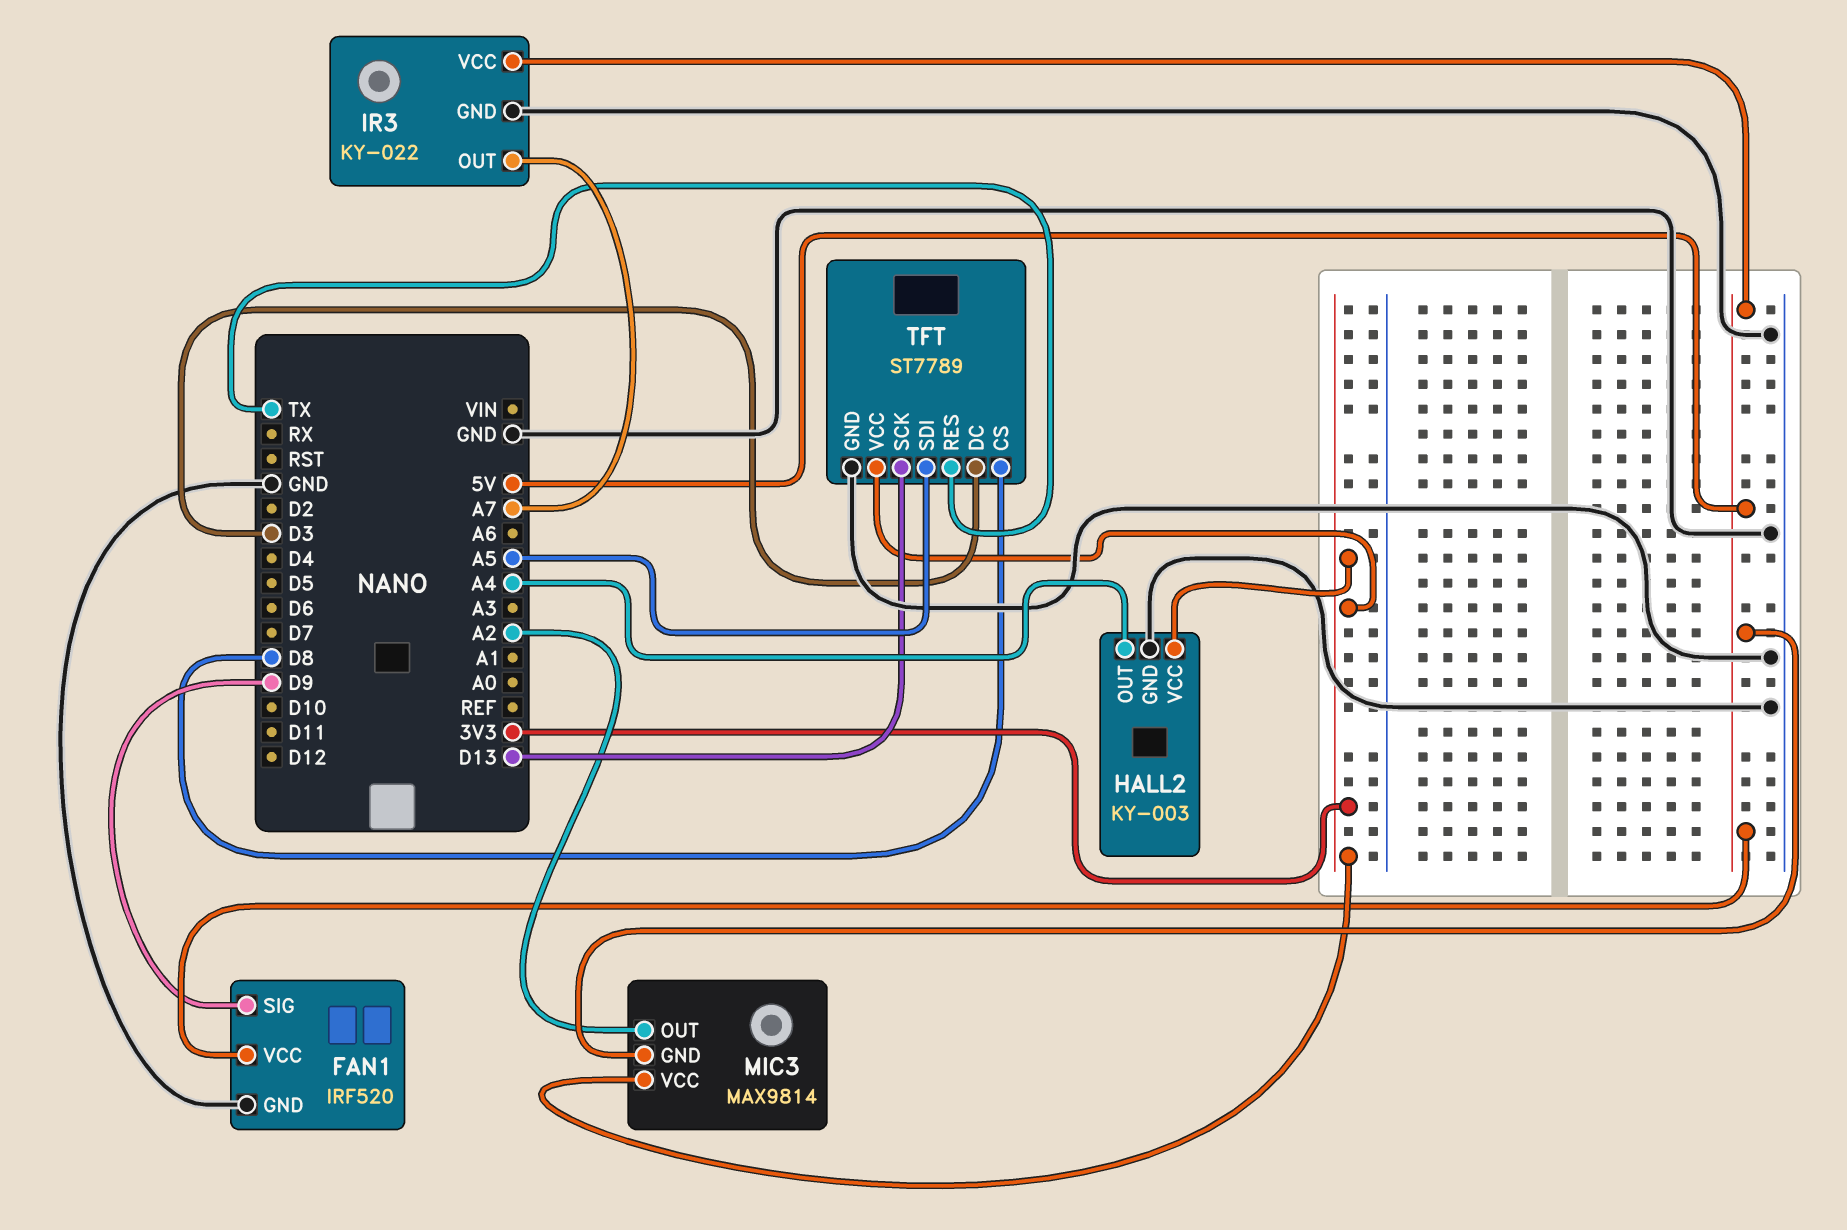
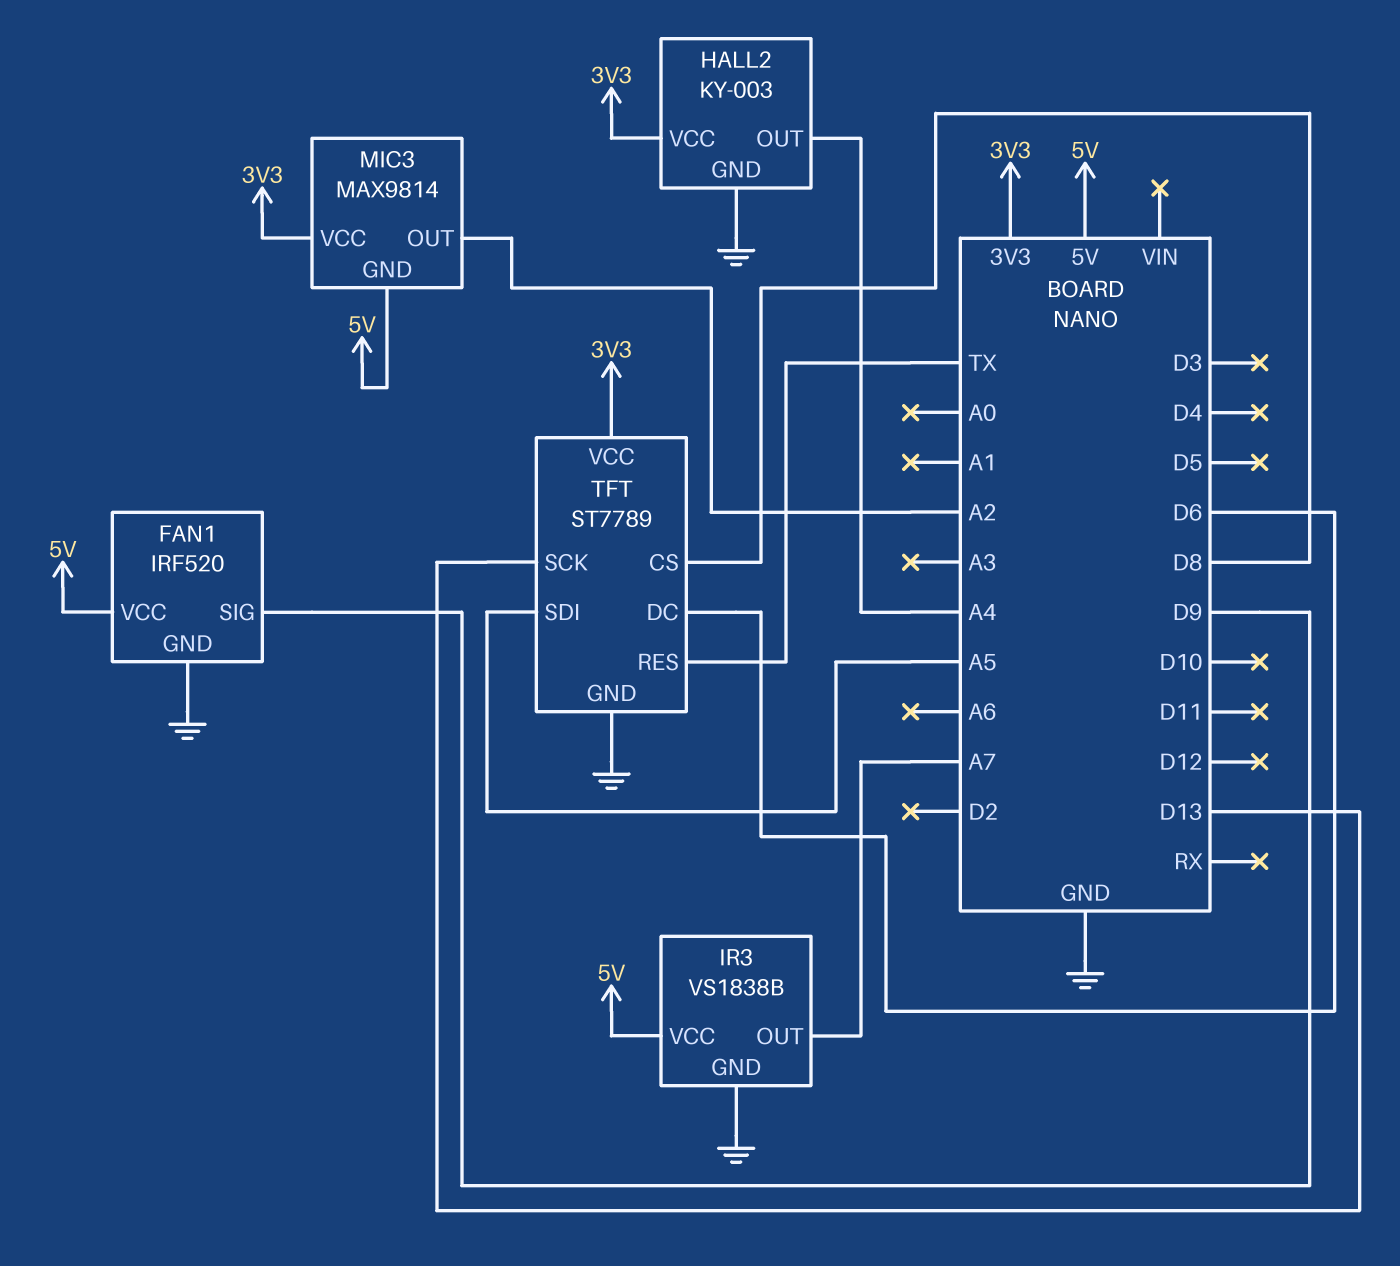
IR3: KY-022 -> VS1838B
TFT pin DC: D3 -> D6

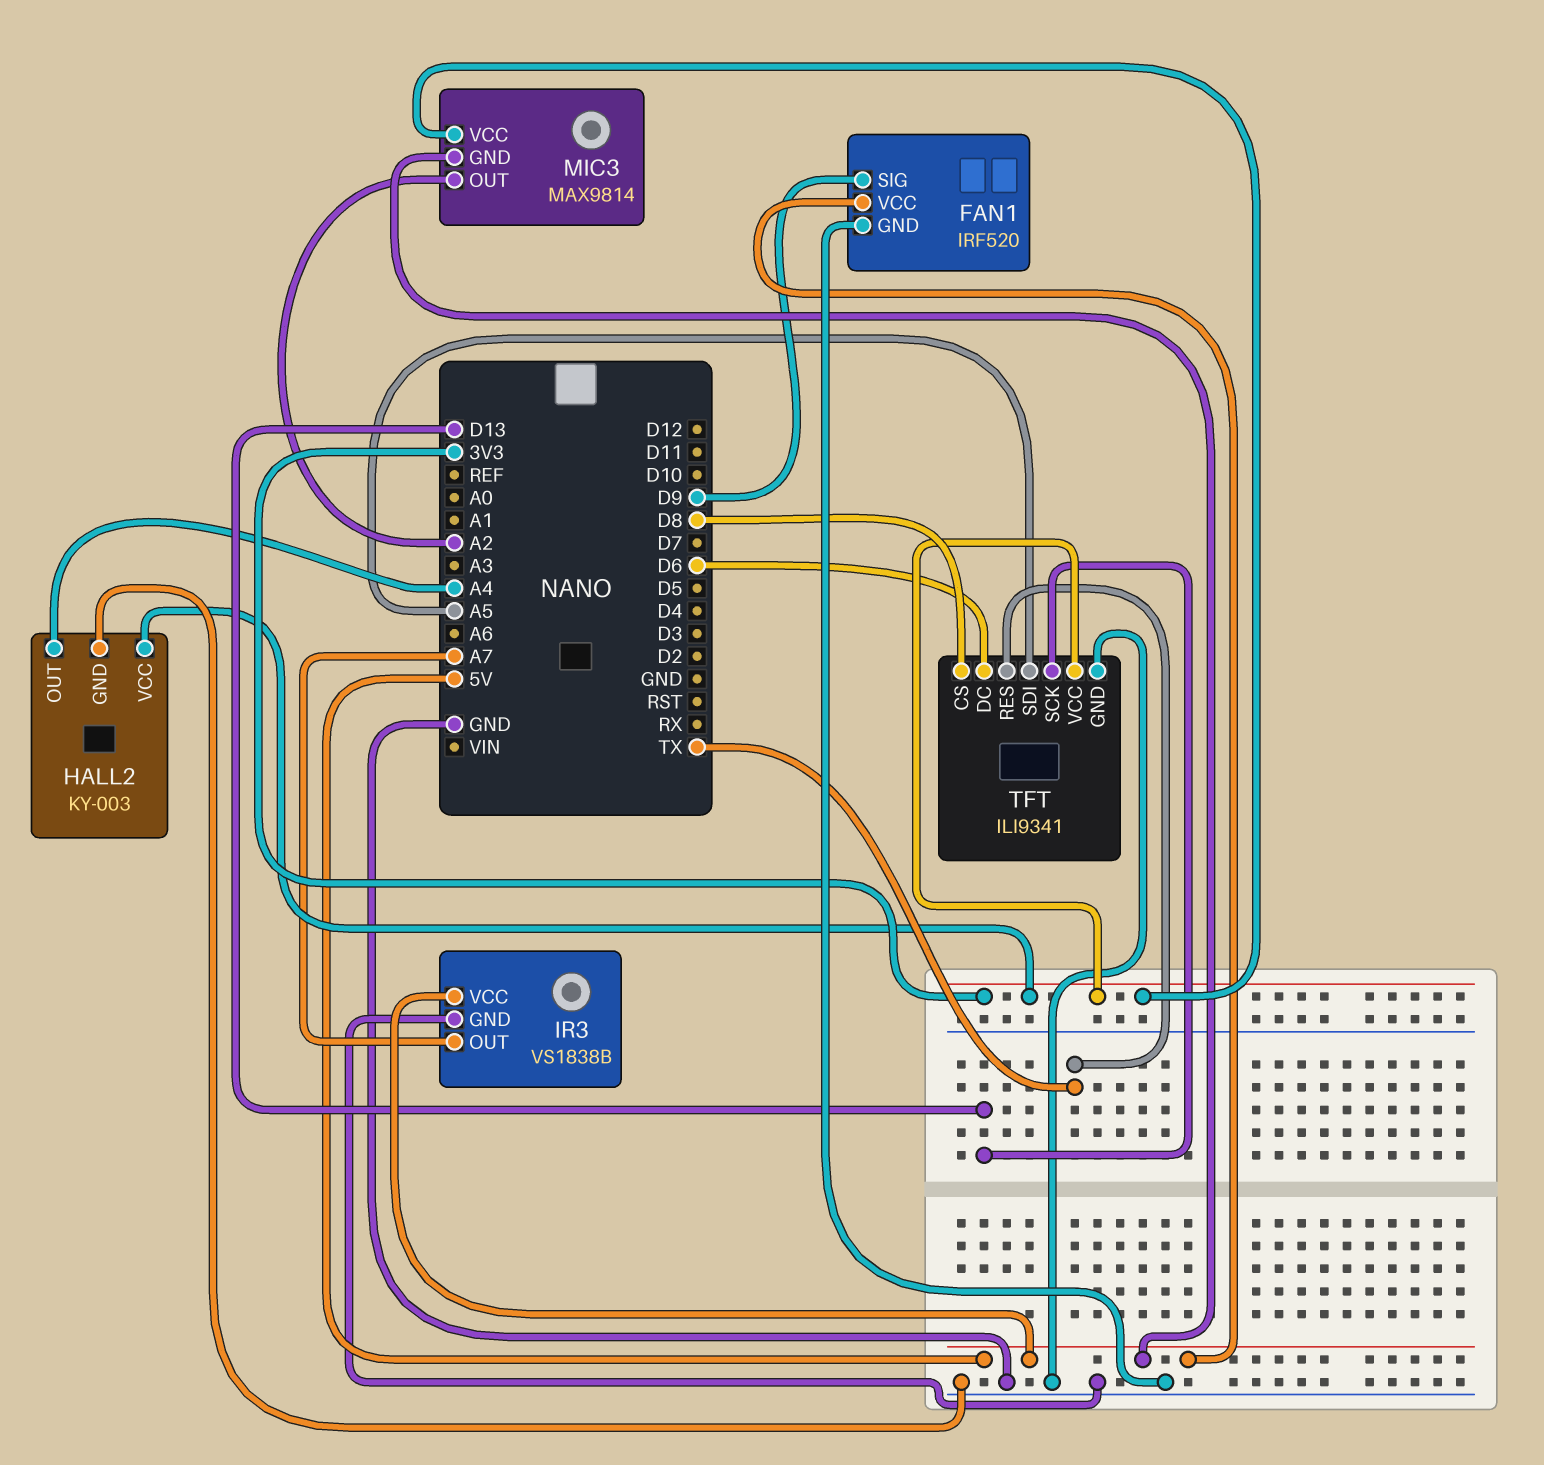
TFT: ST7789 -> ILI9341

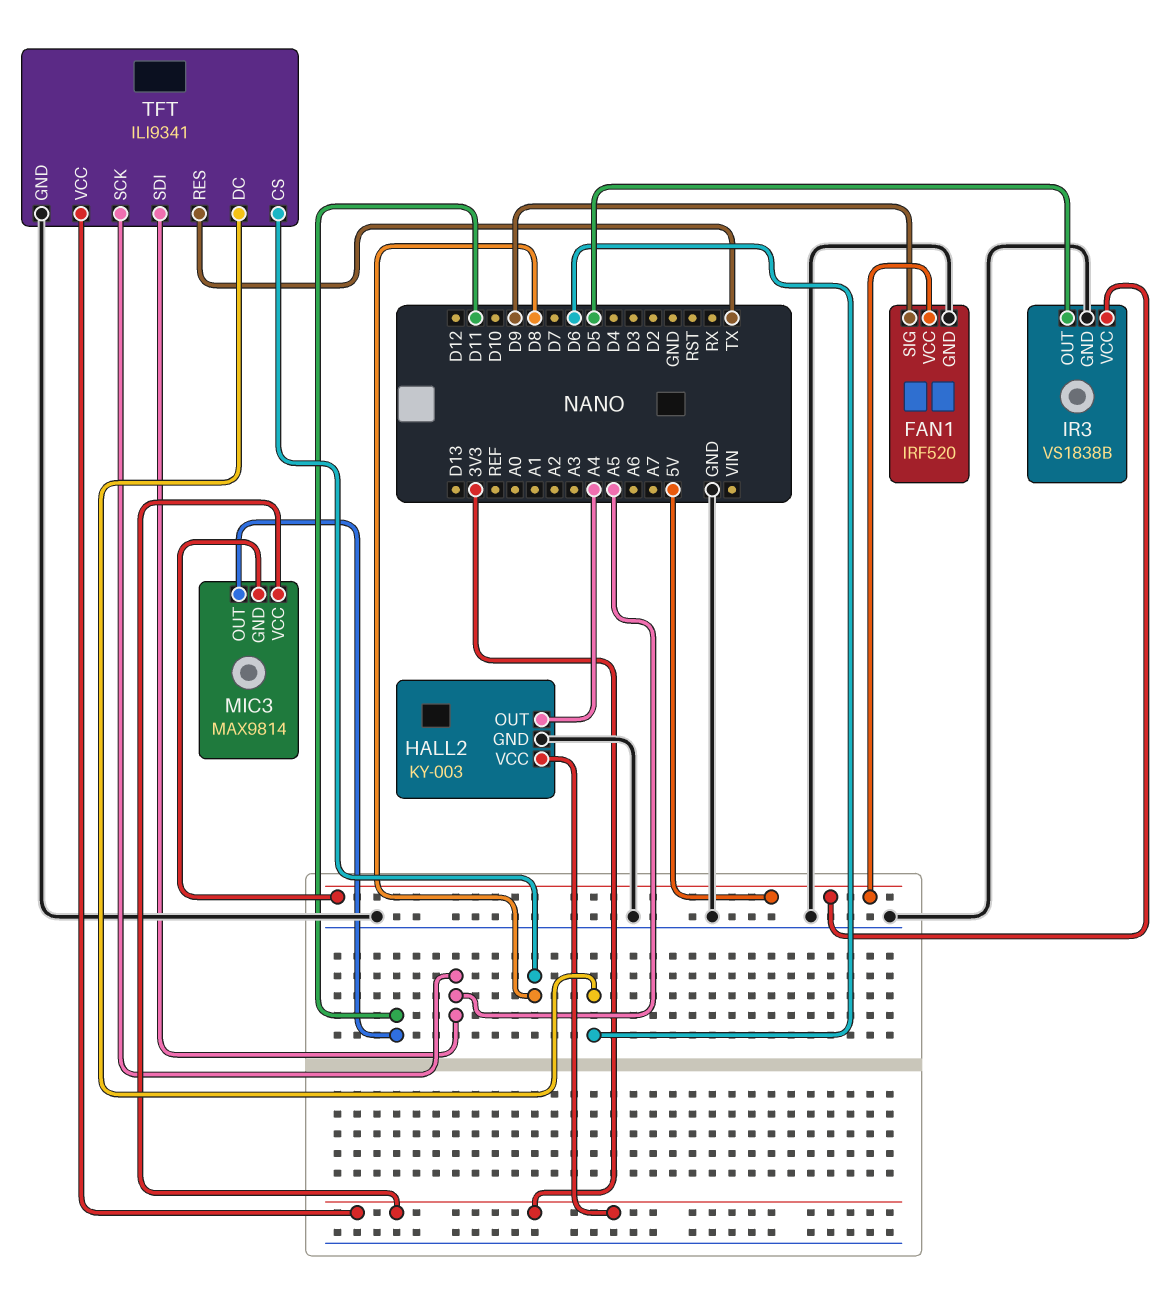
IR3 pin OUT: A7 -> D5
MIC3 pin OUT: A2 -> D11
TFT pin SCK: D13 -> A5

